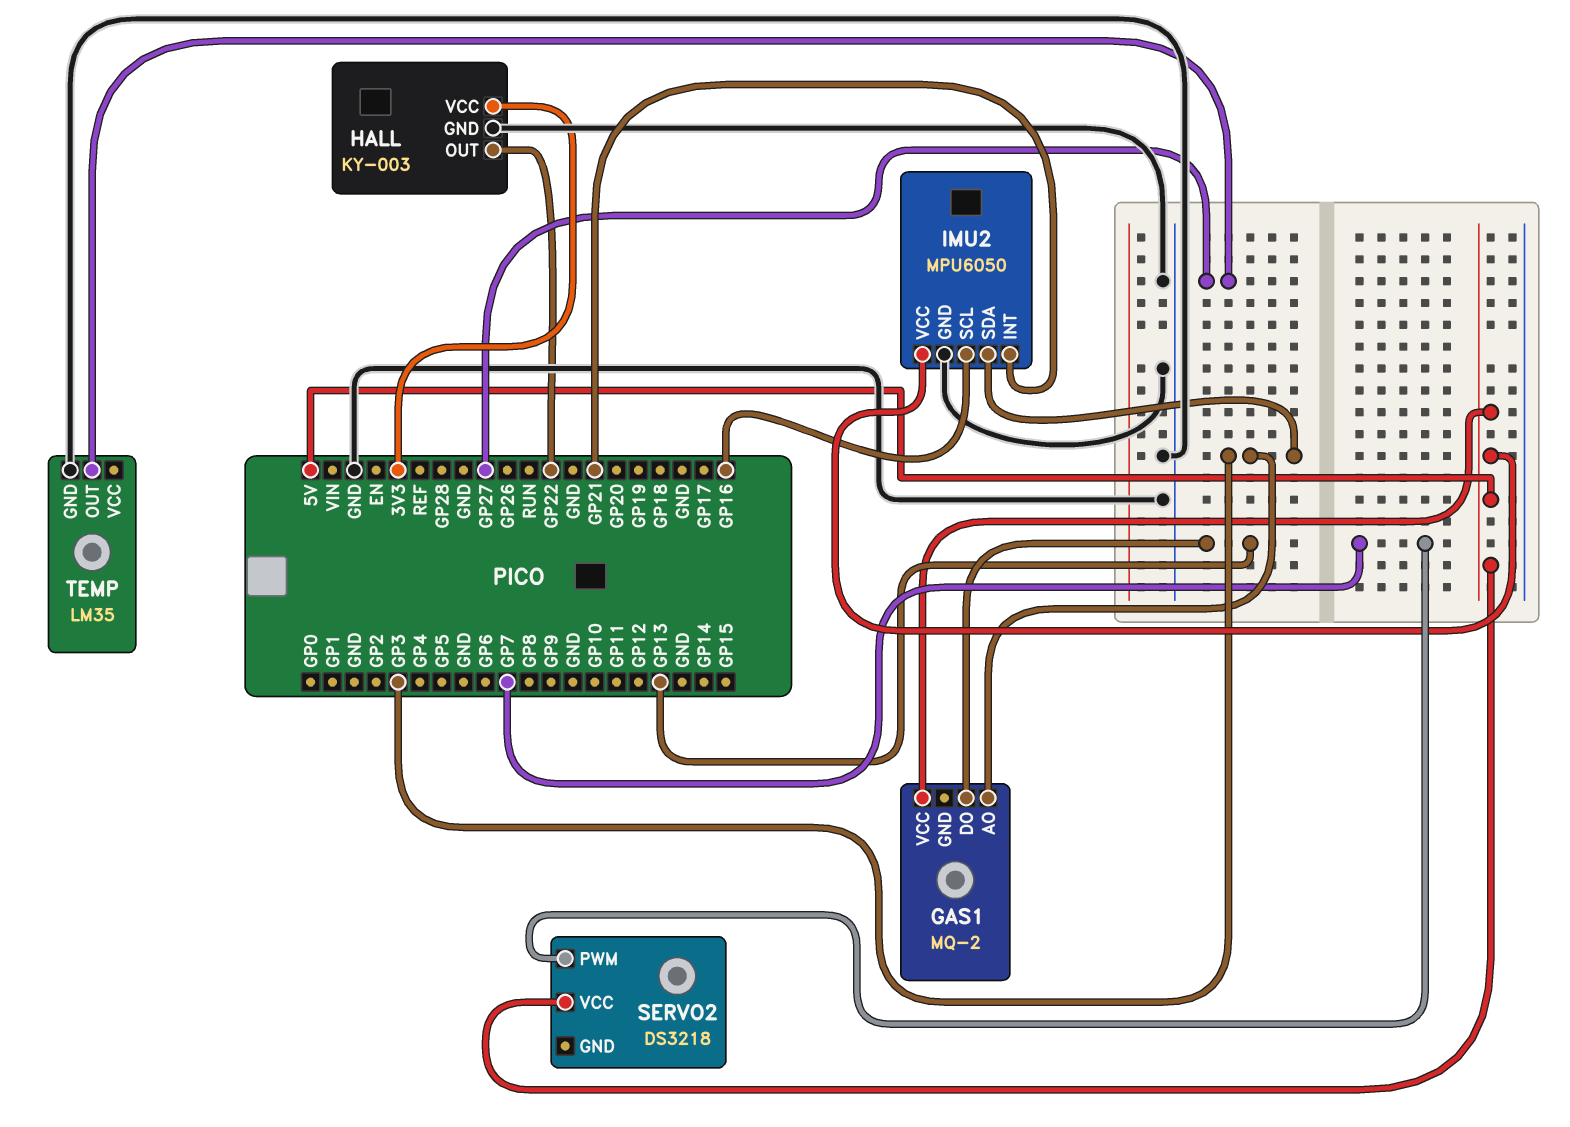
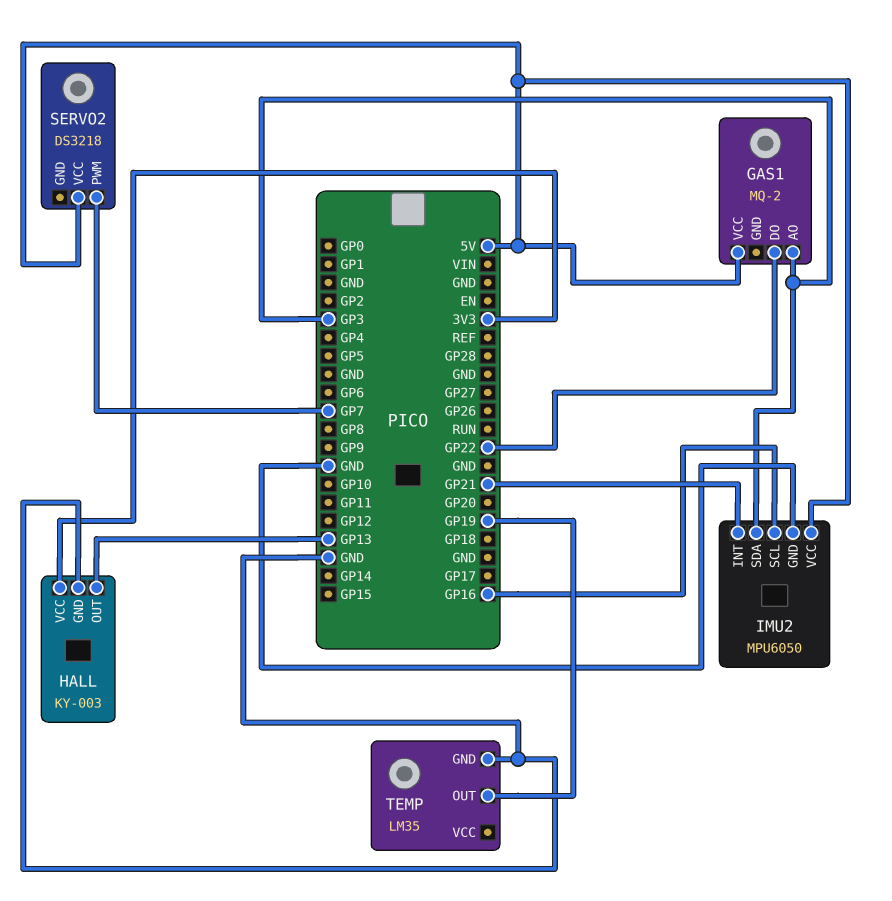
GAS1 pin DO: GP13 -> GP22
HALL pin OUT: GP22 -> GP13
TEMP pin OUT: GP27 -> GP19

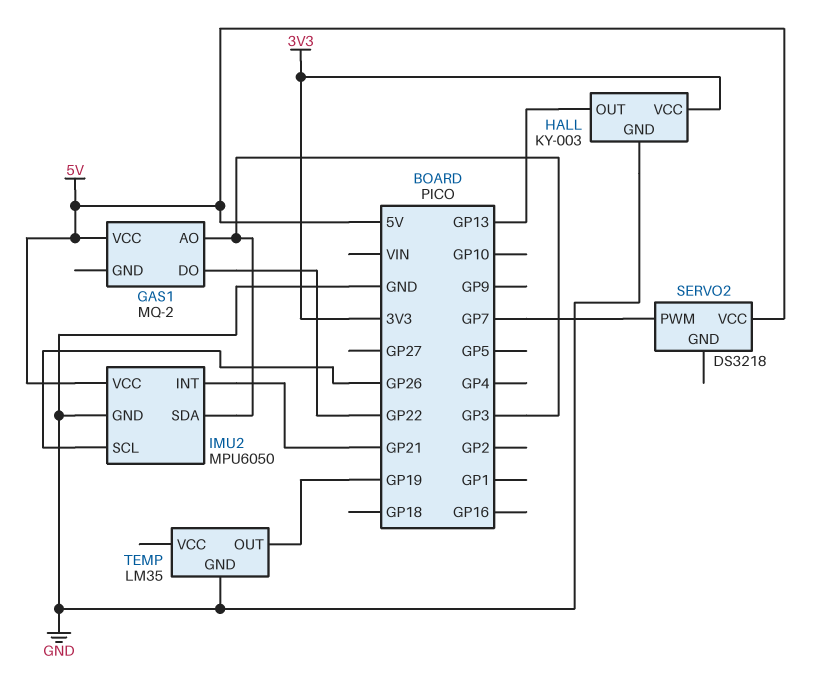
IMU2 pin SCL: GP16 -> GP26

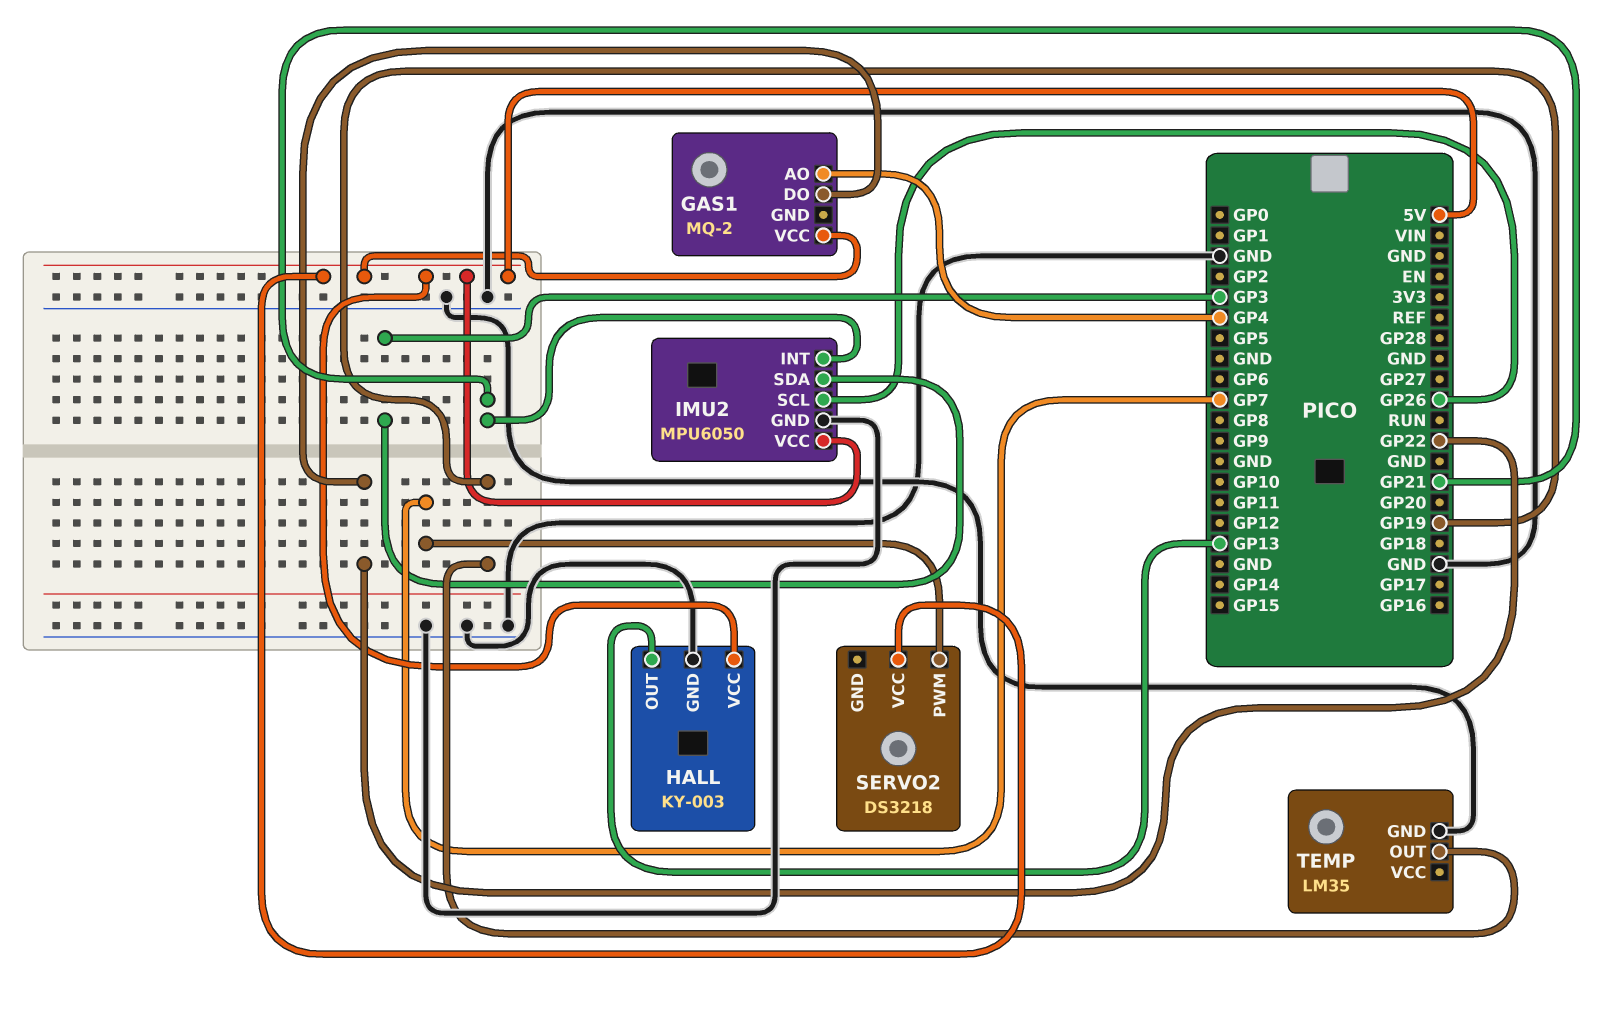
GAS1 pin AO: GP3 -> GP4
HALL pin VCC: 3V3 -> 5V

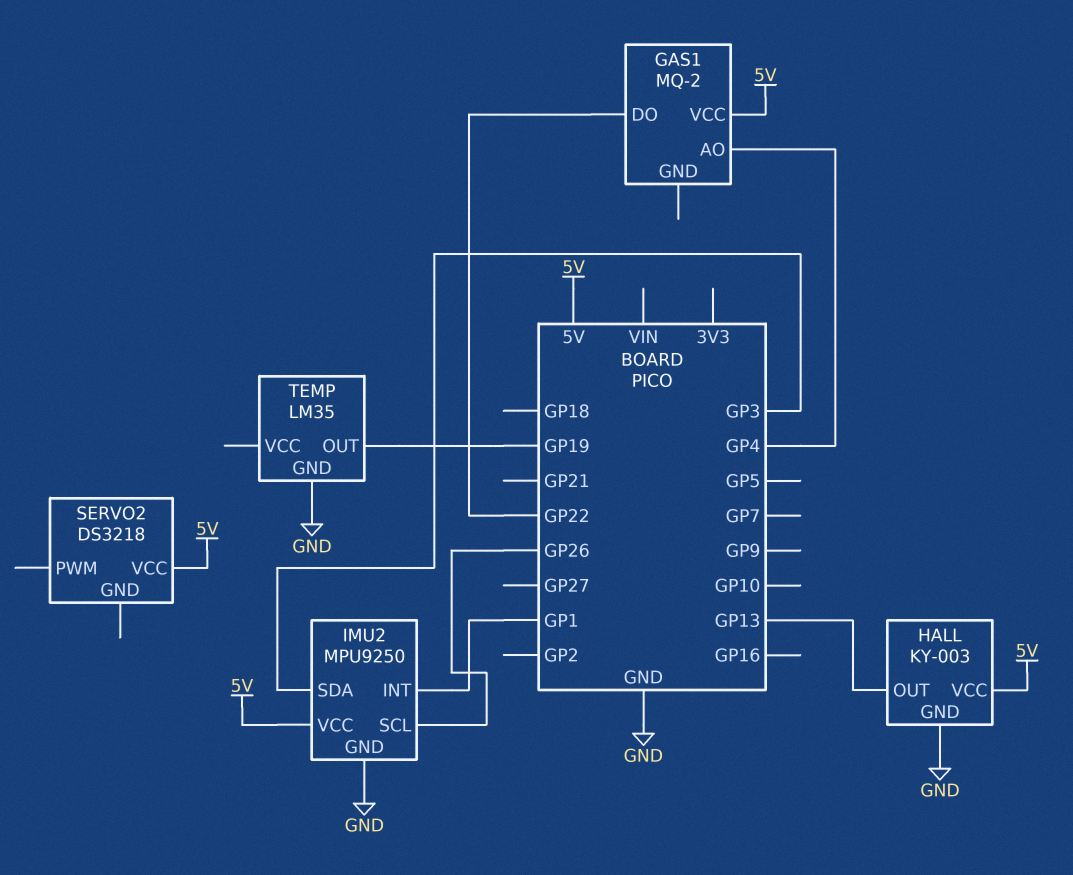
IMU2: MPU6050 -> MPU9250
IMU2 pin INT: GP21 -> GP1
SERVO2 pin PWM: GP7 -> none

